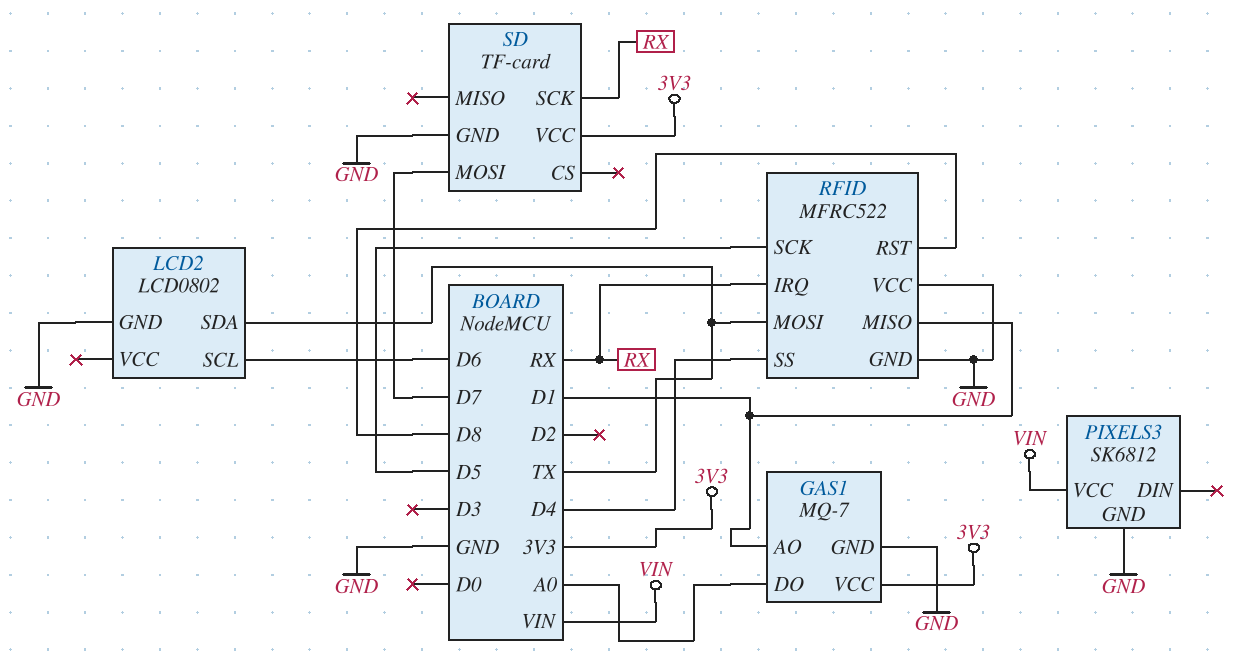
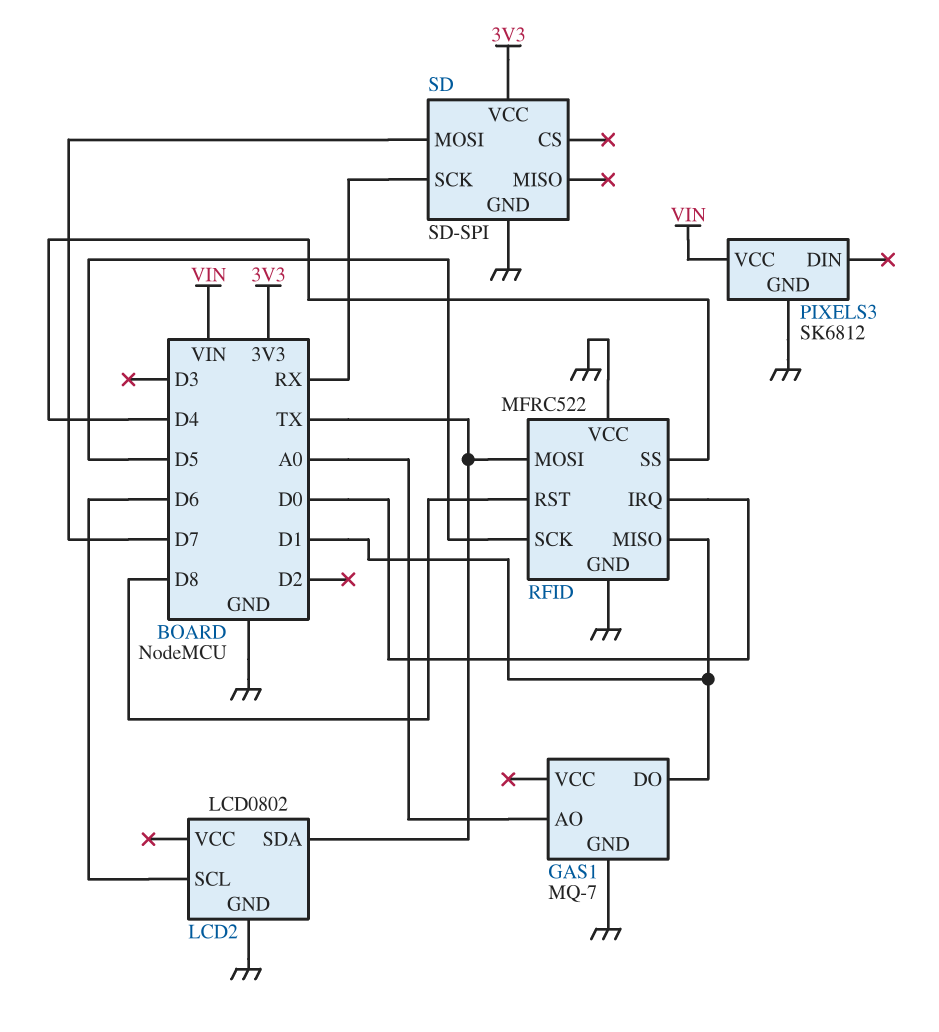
GAS1 pin AO: D1 -> A0
GAS1 pin DO: A0 -> D1
GAS1 pin VCC: 3V3 -> none
RFID pin IRQ: RX -> D0
SD: TF-card -> SD-SPI

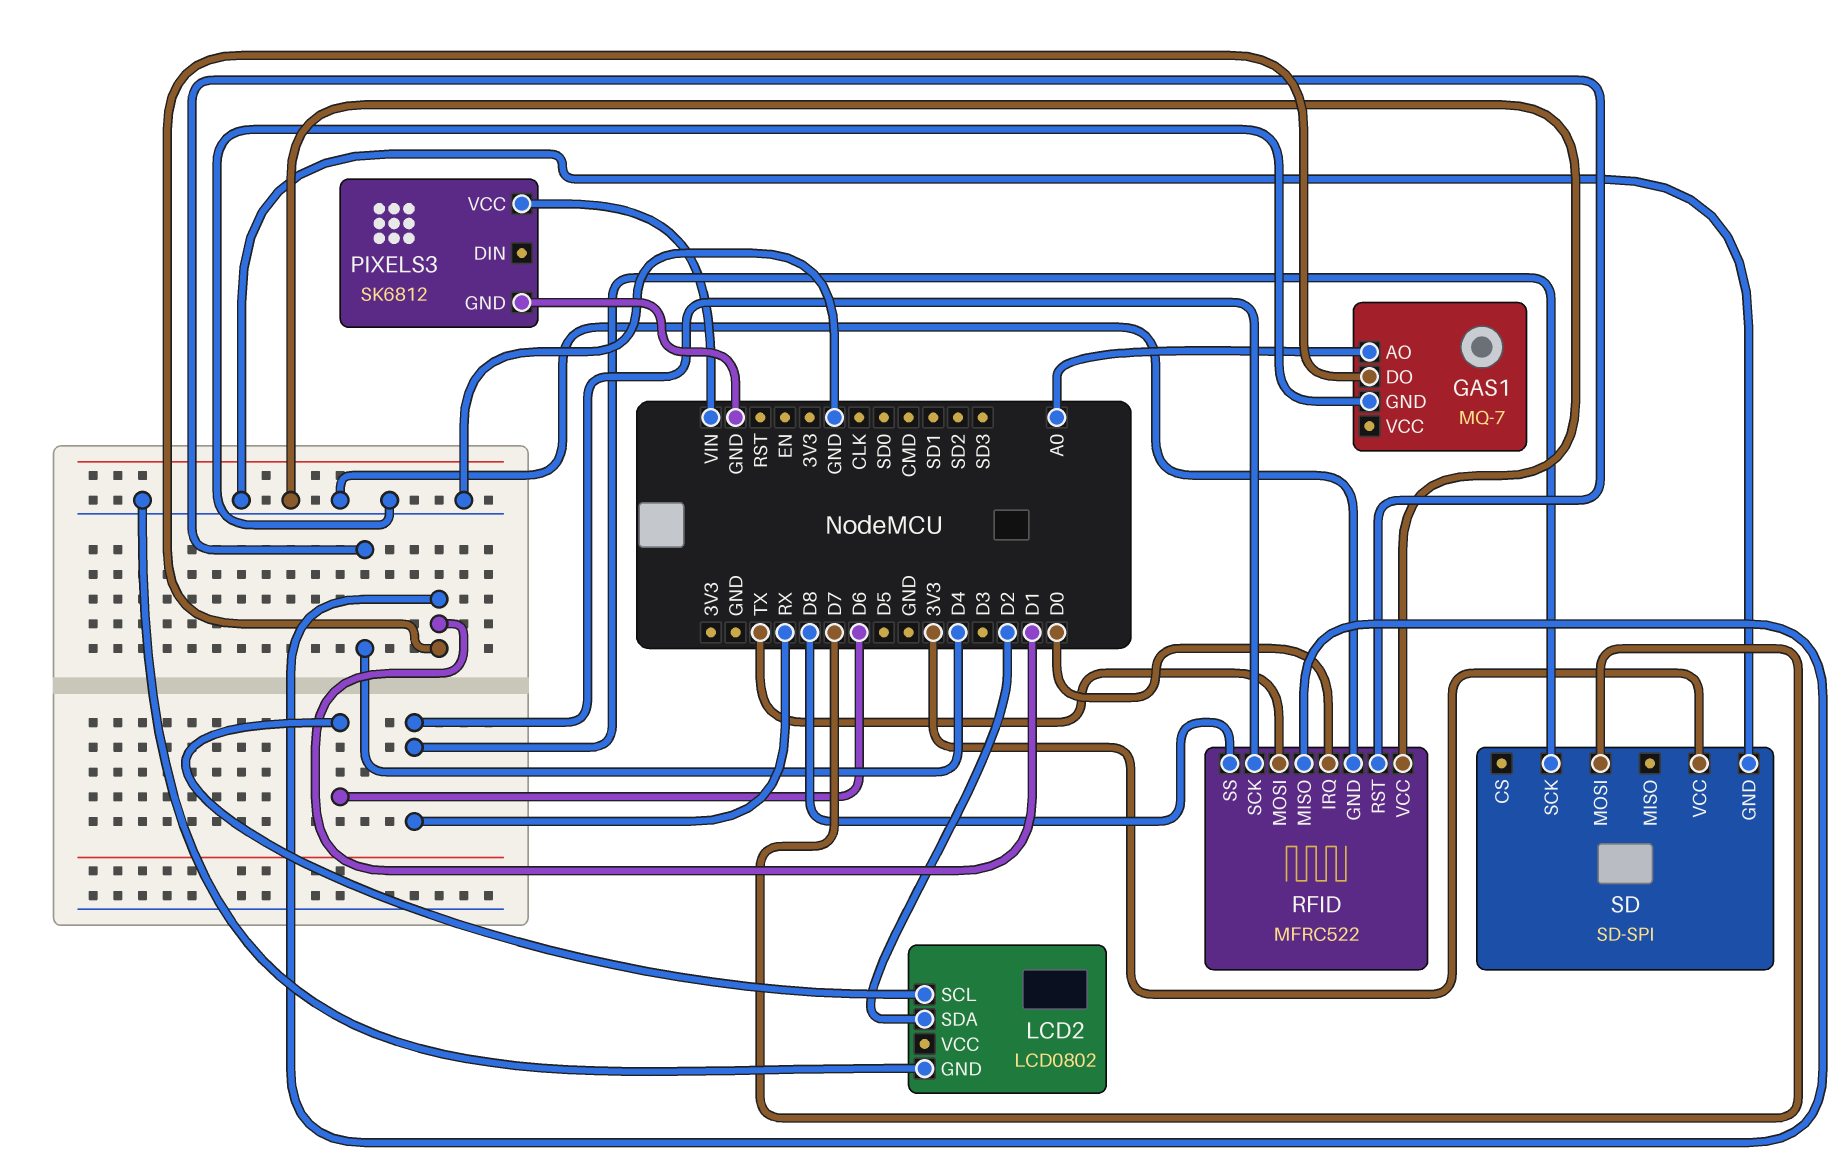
LCD2 pin SDA: TX -> D2
RFID pin RST: D8 -> D4
RFID pin SCK: D5 -> RX
RFID pin SS: D4 -> D8

